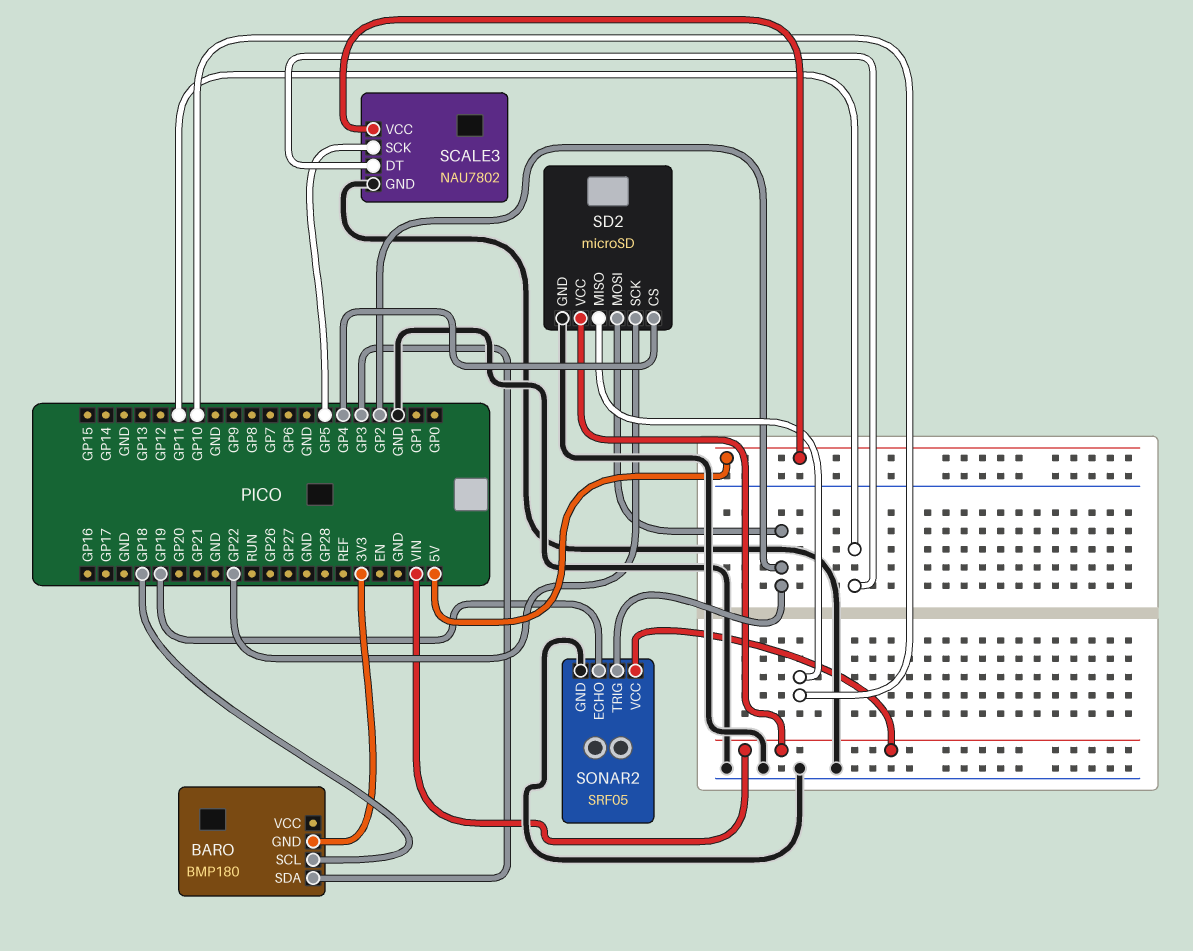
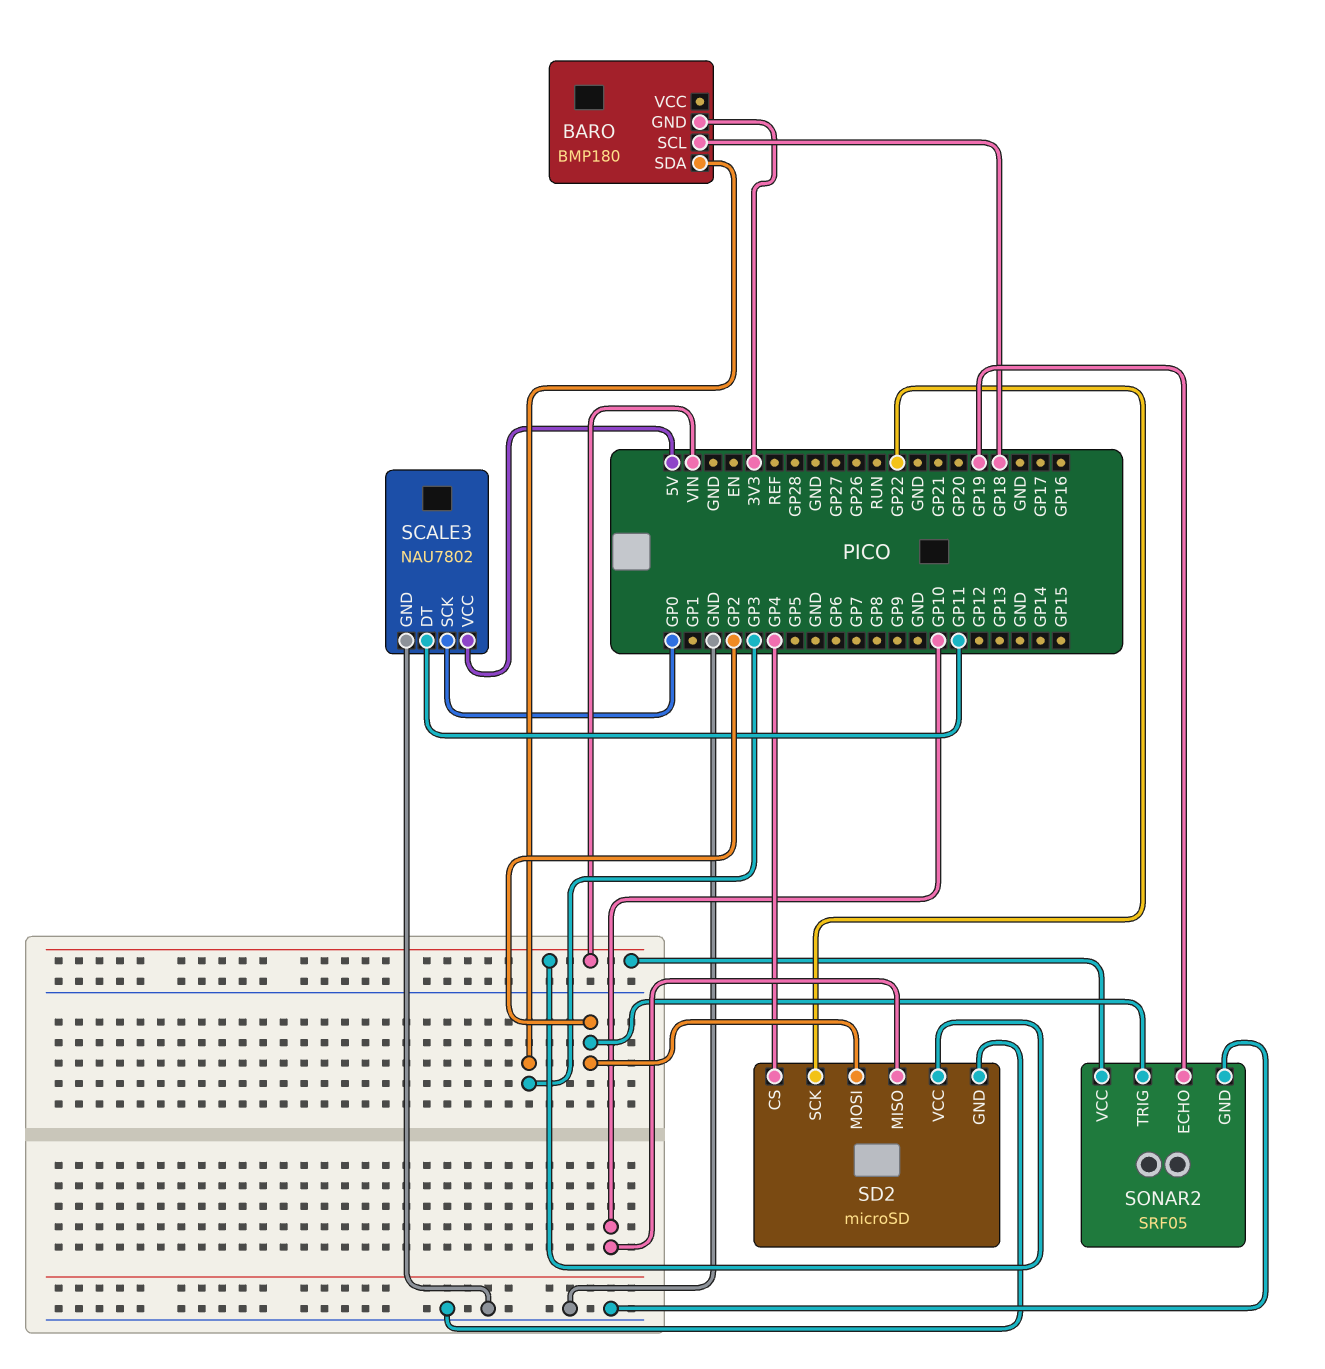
SCALE3 pin SCK: GP5 -> GP0

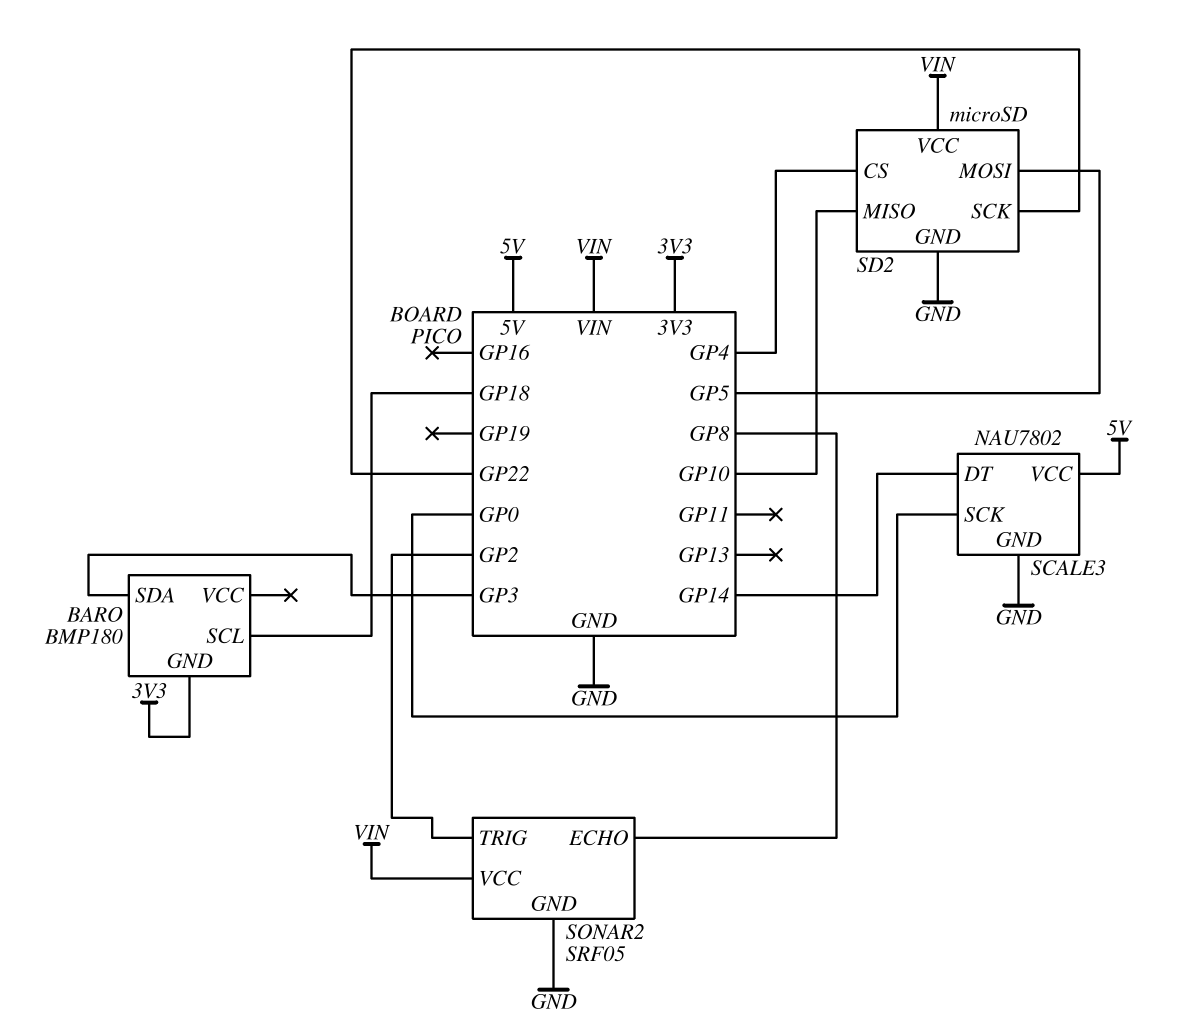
SCALE3 pin DT: GP11 -> GP14
SD2 pin MOSI: GP2 -> GP5
SONAR2 pin ECHO: GP19 -> GP8

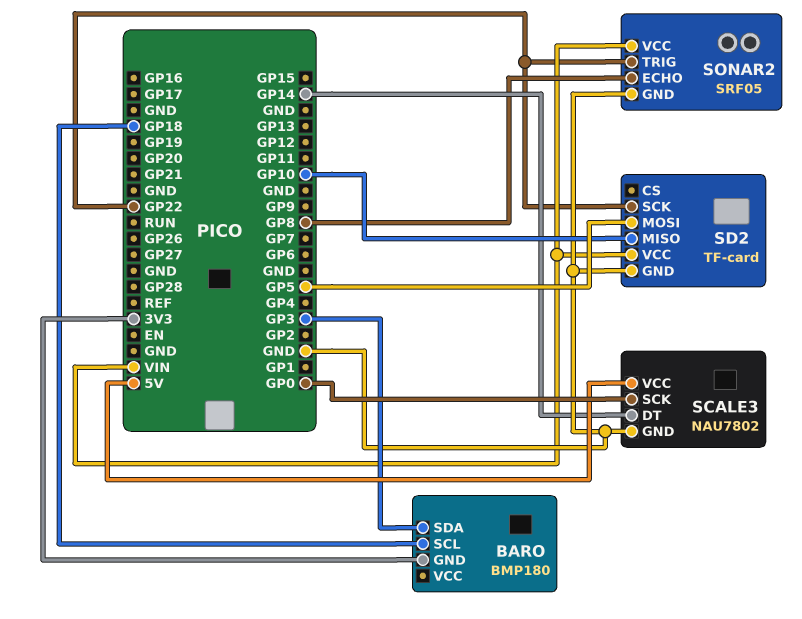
SD2: microSD -> TF-card
SD2 pin CS: GP4 -> none
SONAR2 pin TRIG: GP2 -> GP22

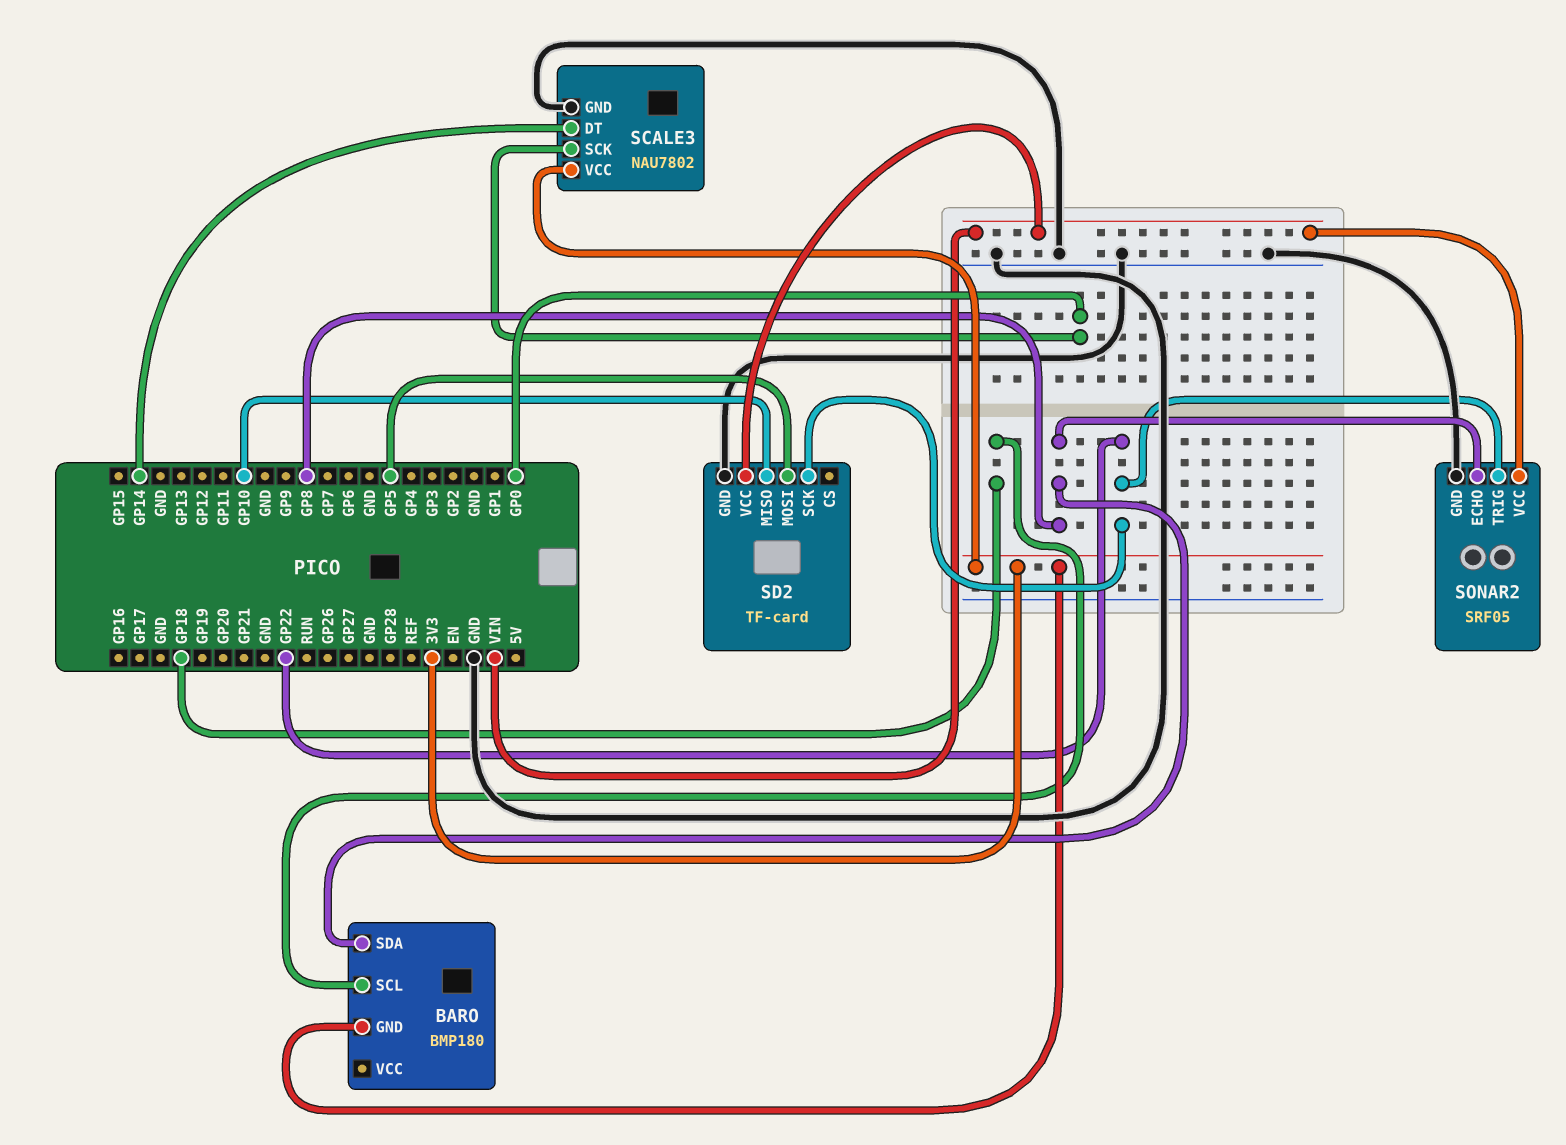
BARO pin SDA: GP3 -> GP8
SCALE3 pin VCC: 5V -> 3V3

